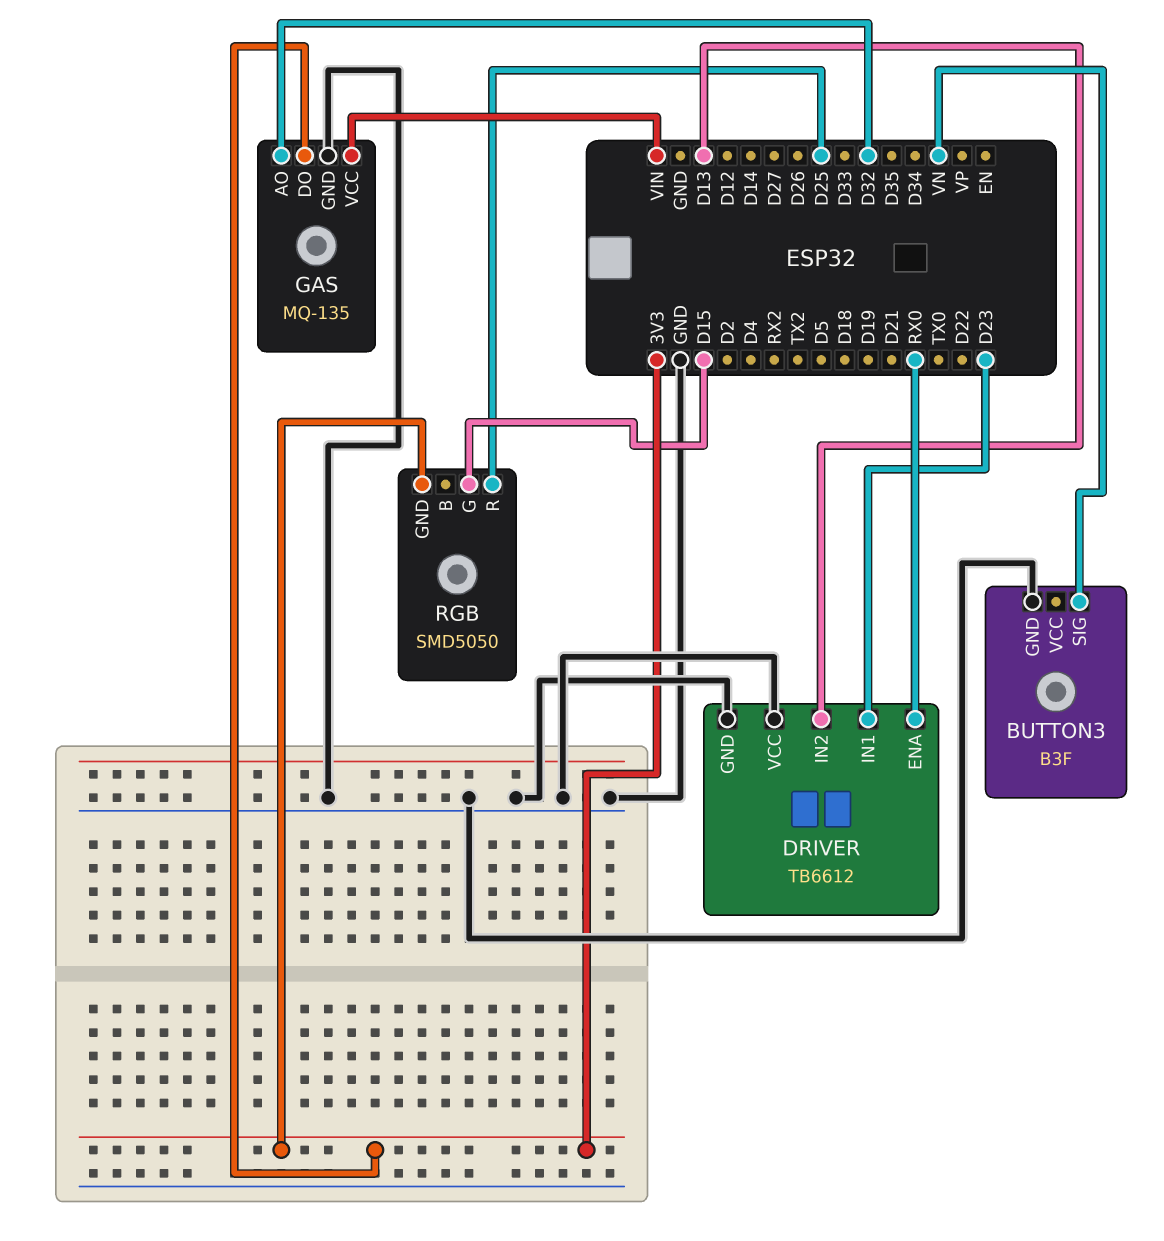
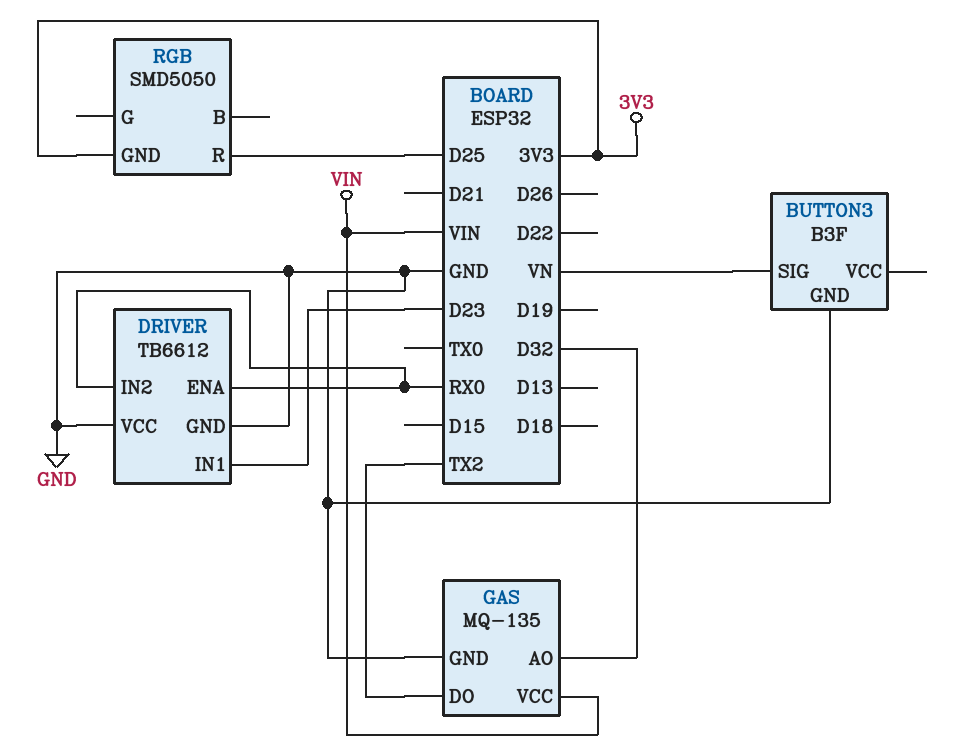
DRIVER pin IN2: D13 -> RX0
GAS pin DO: 3V3 -> TX2
RGB pin G: D15 -> none

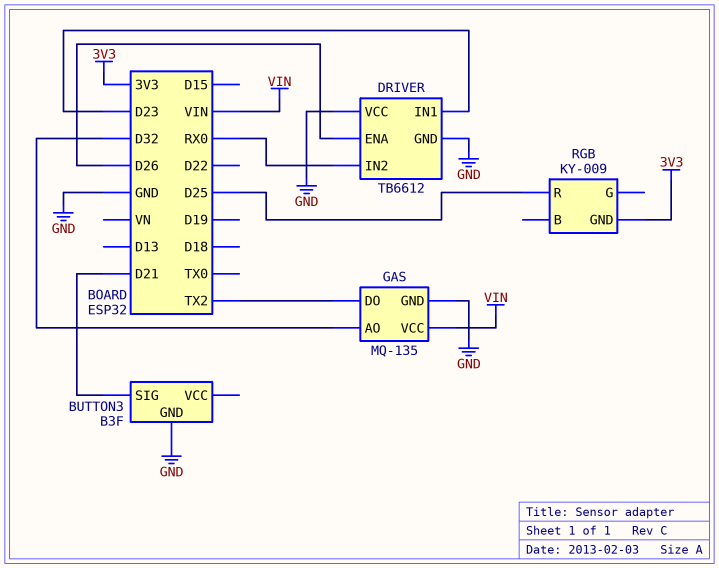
BUTTON3 pin SIG: VN -> D21
DRIVER pin ENA: RX0 -> D26
RGB: SMD5050 -> KY-009

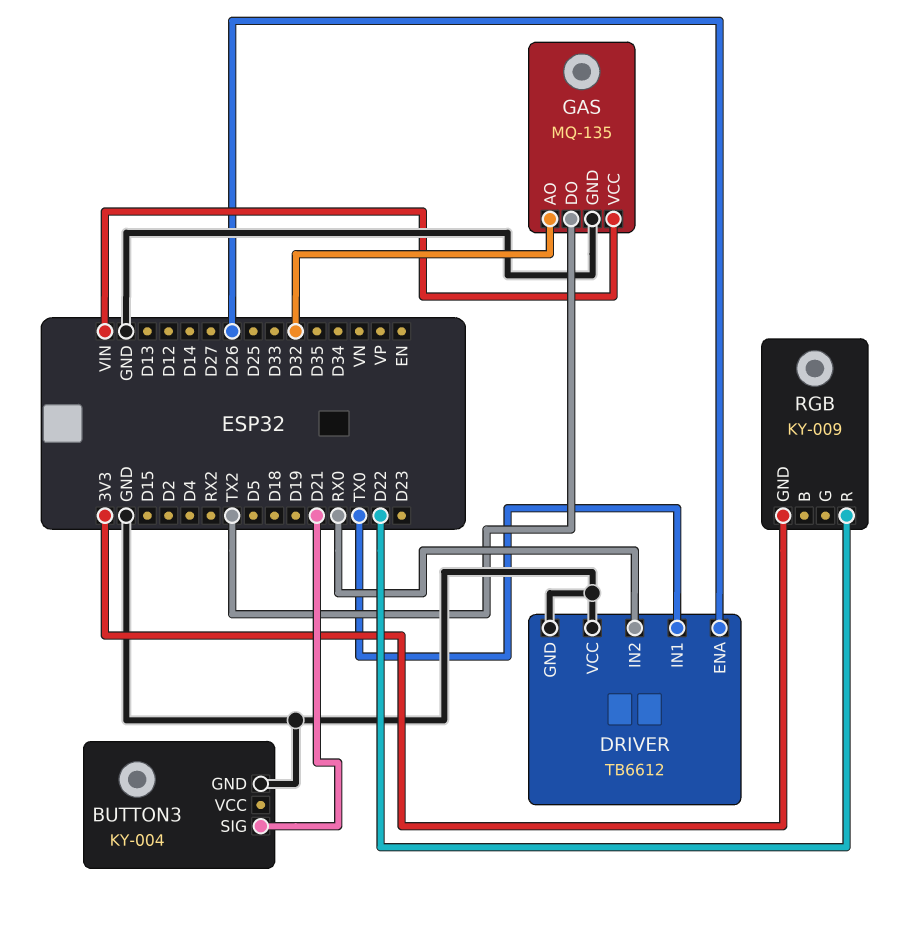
BUTTON3: B3F -> KY-004
DRIVER pin IN1: D23 -> TX0
RGB pin R: D25 -> D22

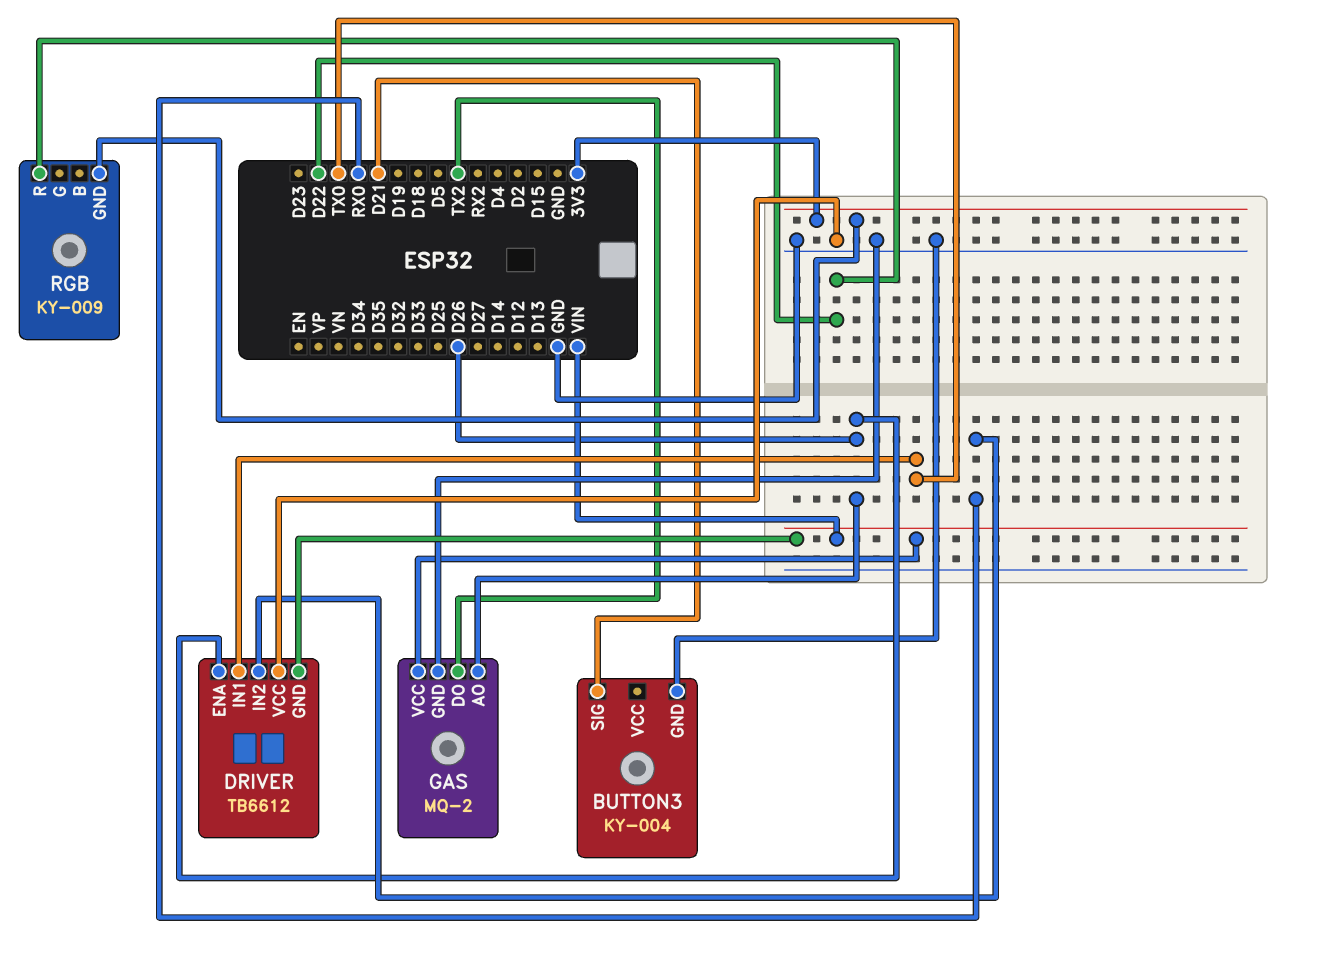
DRIVER pin GND: GND -> VIN
GAS: MQ-135 -> MQ-2
GAS pin AO: D32 -> D26

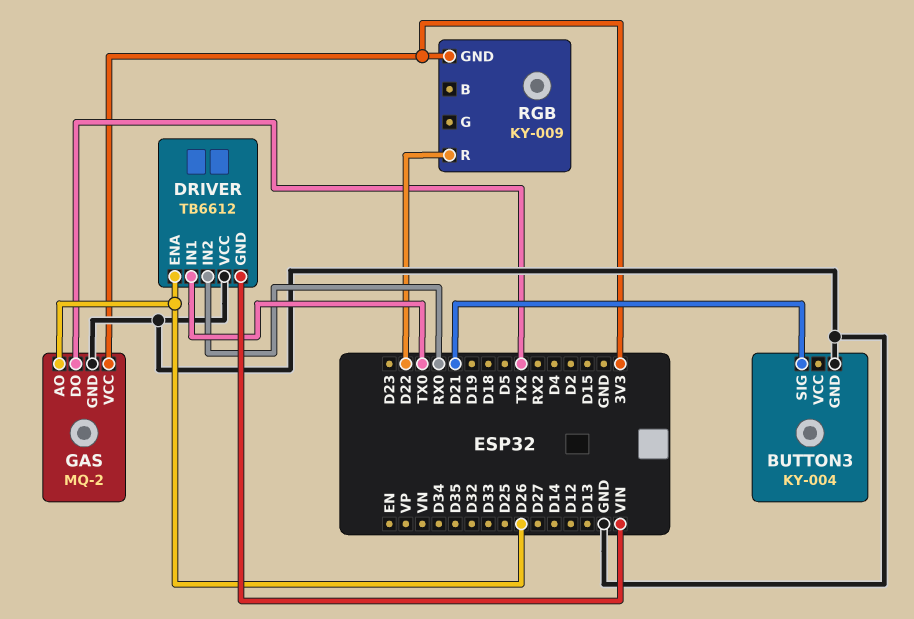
GAS pin VCC: VIN -> 3V3

